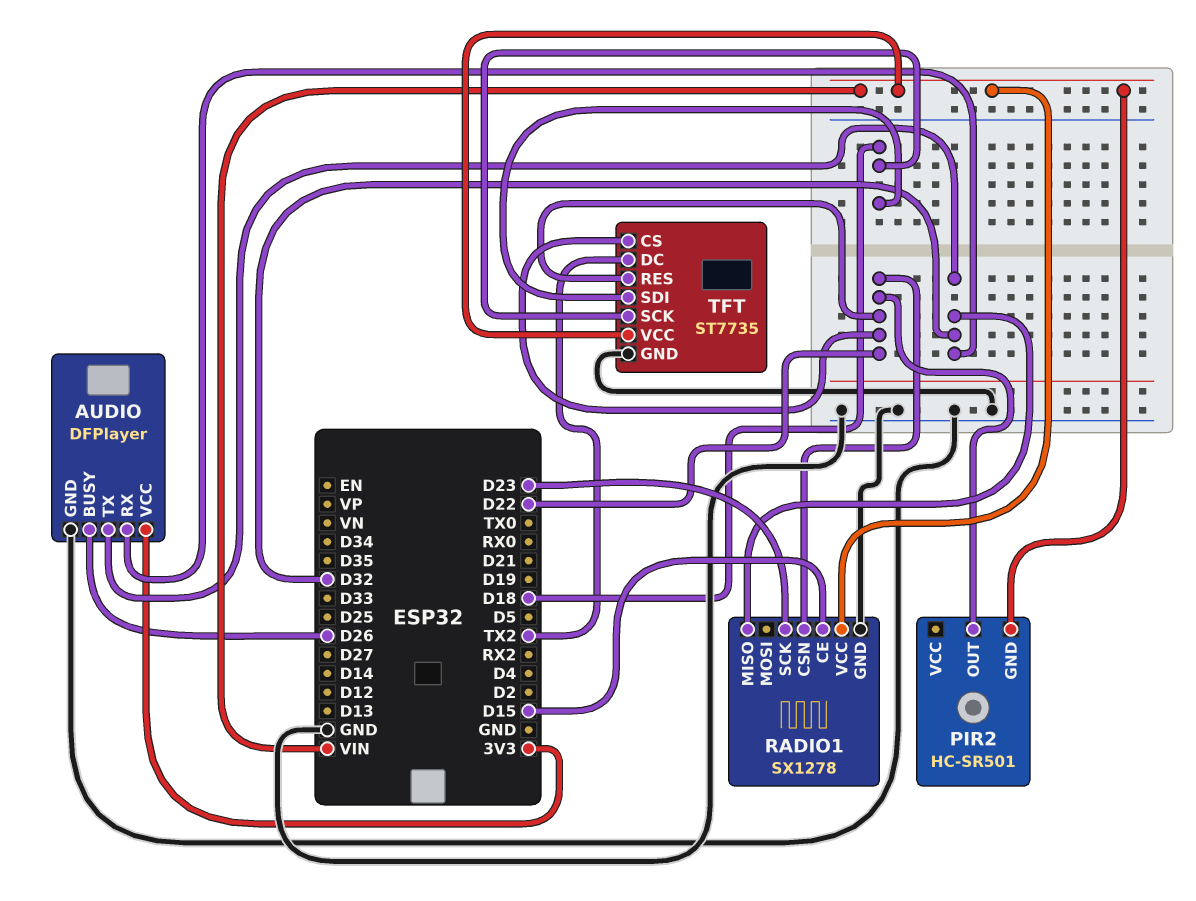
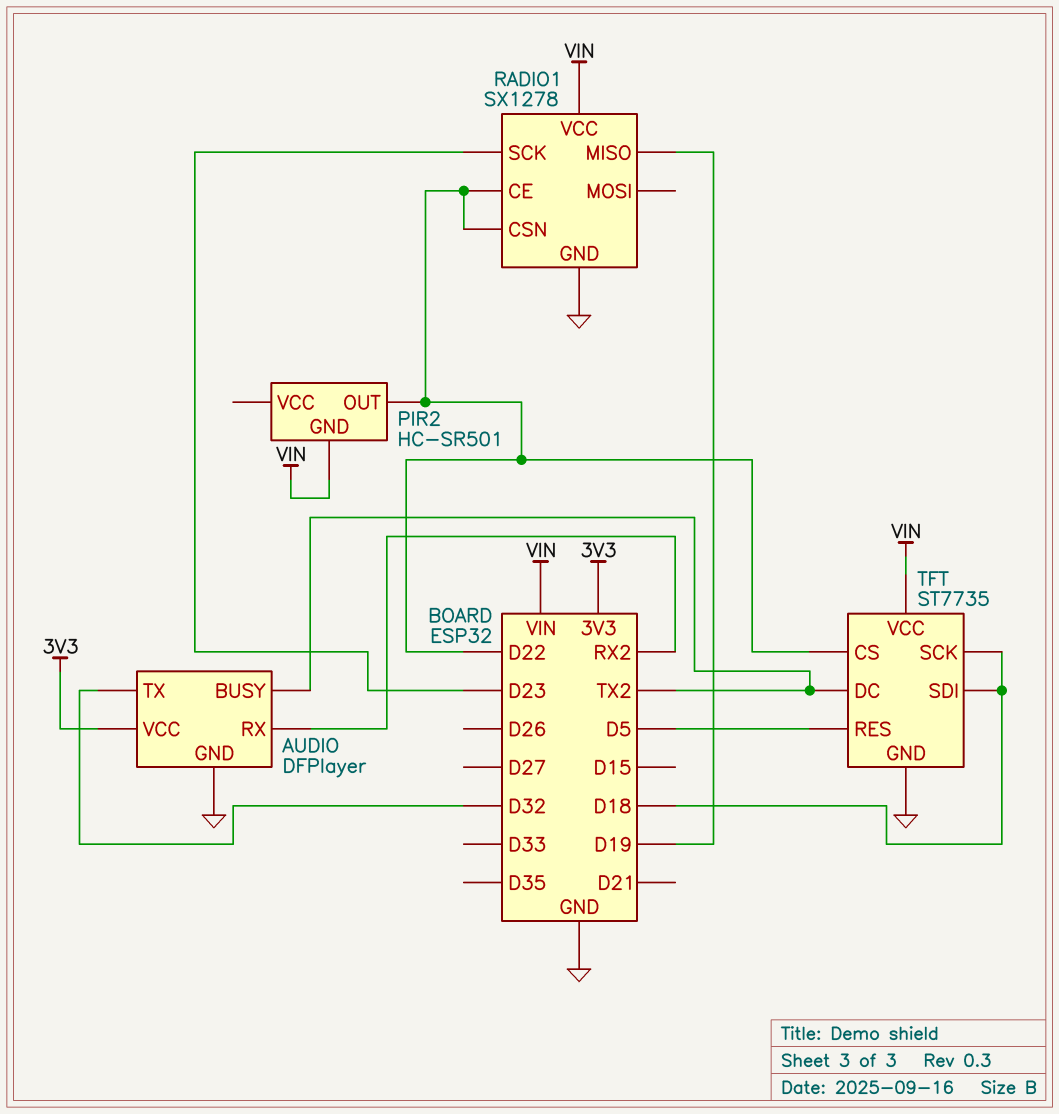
AUDIO pin BUSY: D26 -> TX2
AUDIO pin RX: D32 -> RX2
RADIO1 pin CE: D15 -> D22
RADIO1 pin MISO: D32 -> D19
TFT pin RES: D22 -> D5

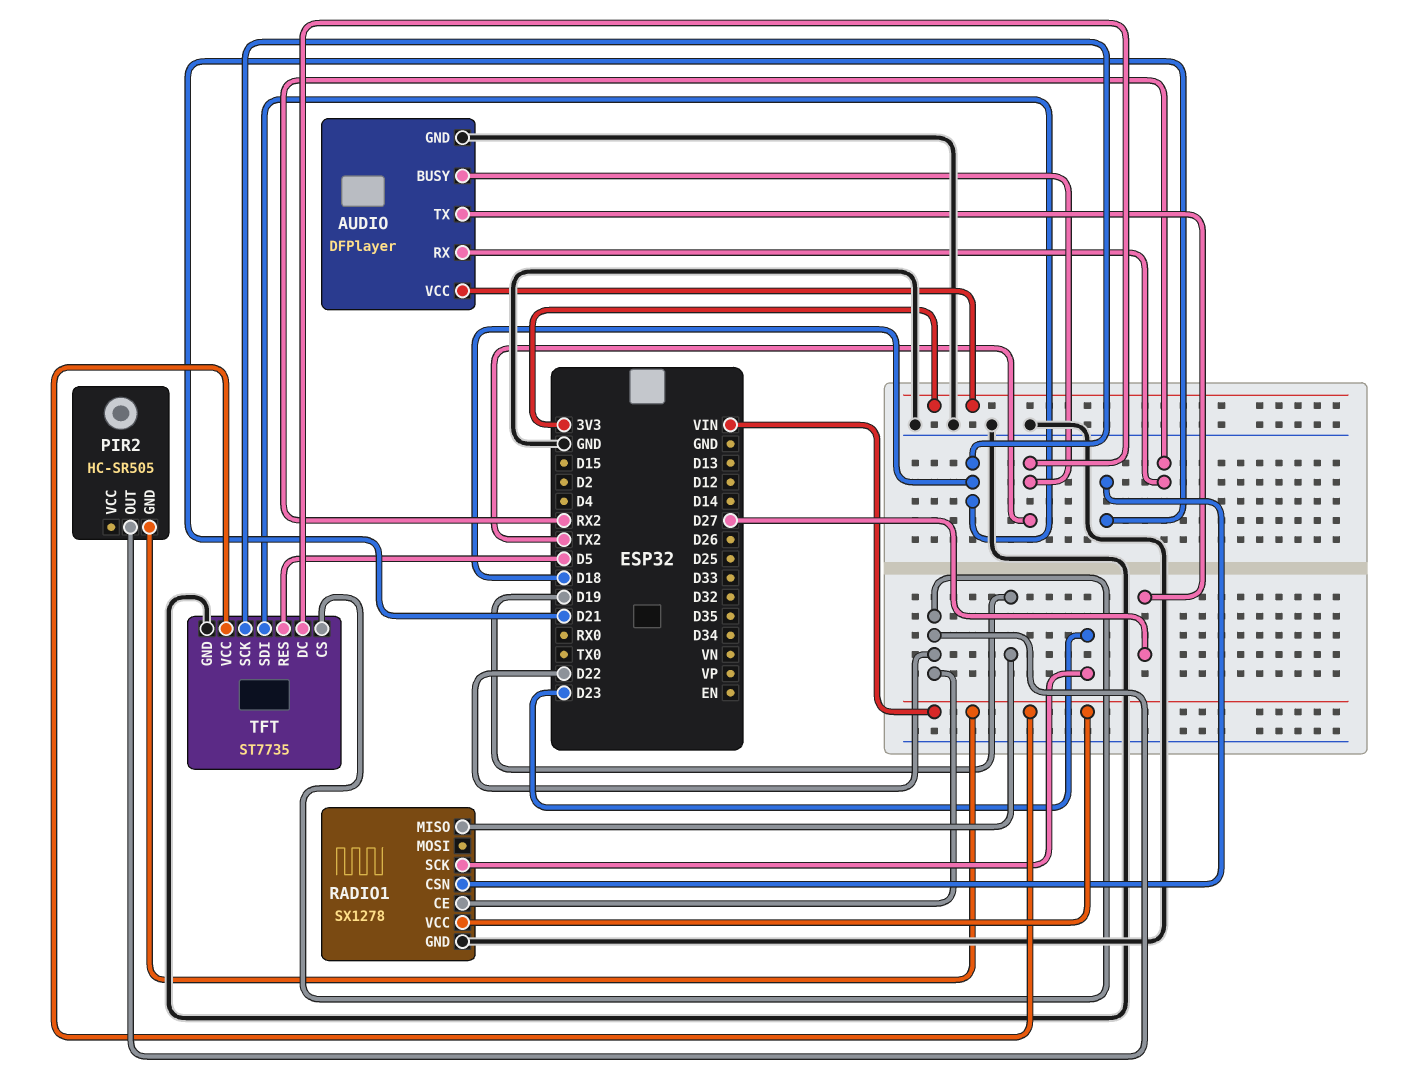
AUDIO pin TX: D32 -> D27
PIR2: HC-SR501 -> HC-SR505
RADIO1 pin CSN: D22 -> D21

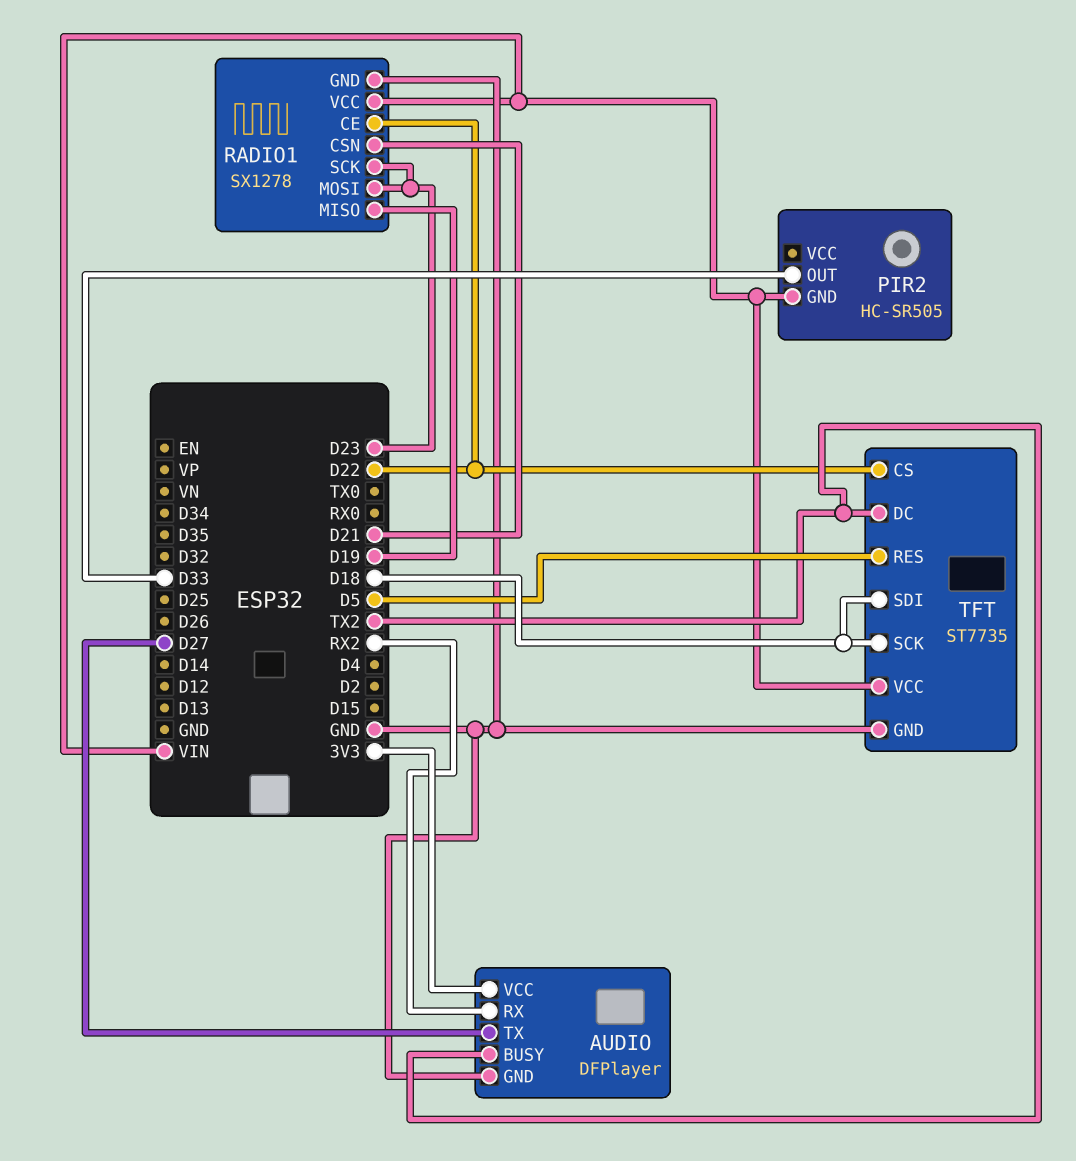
PIR2 pin OUT: D22 -> D33
RADIO1 pin MOSI: none -> D23

